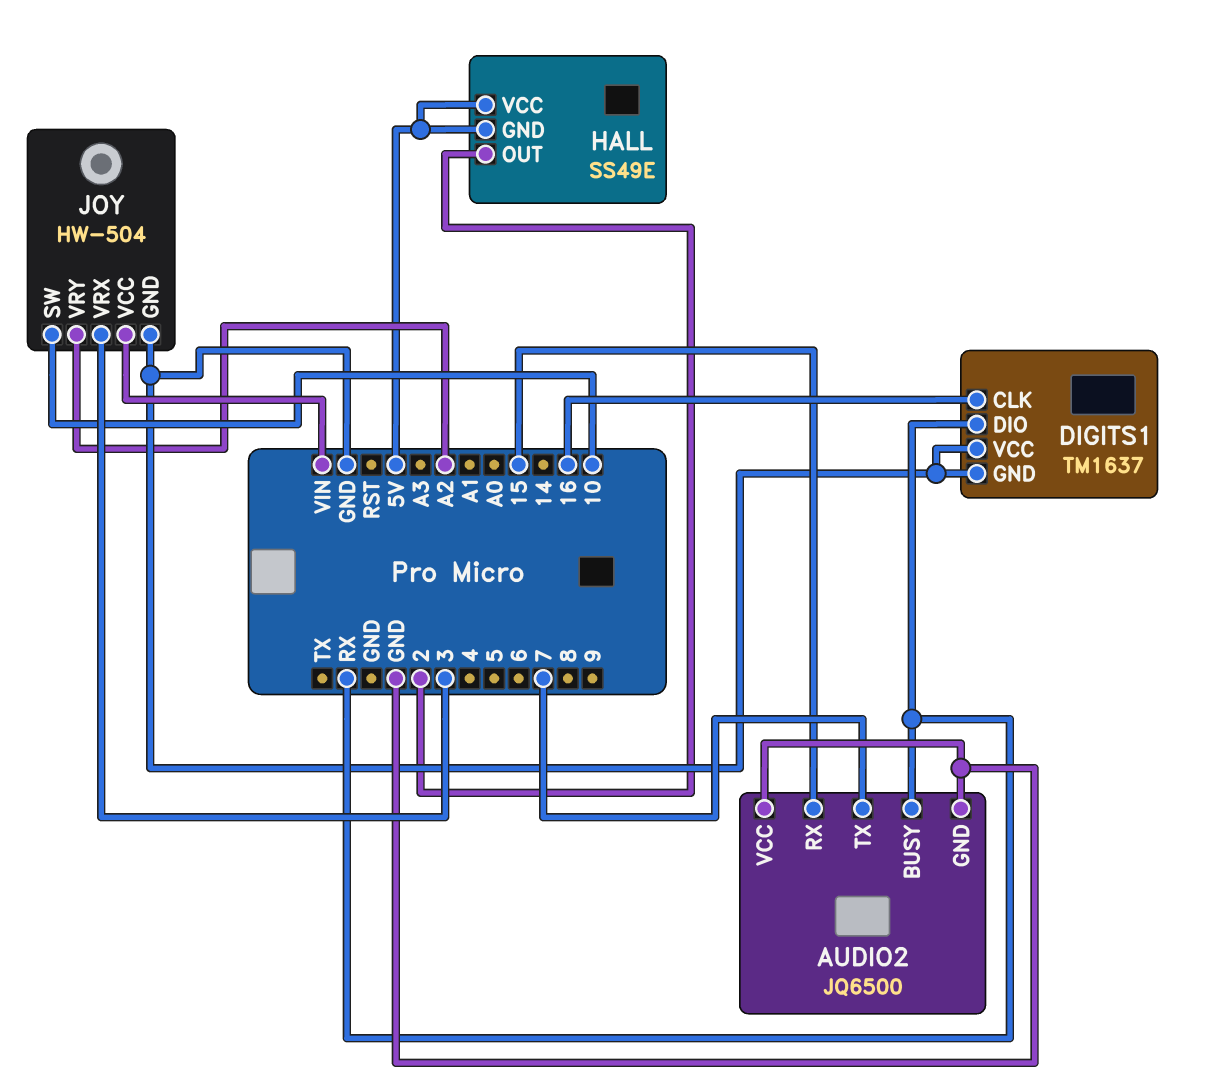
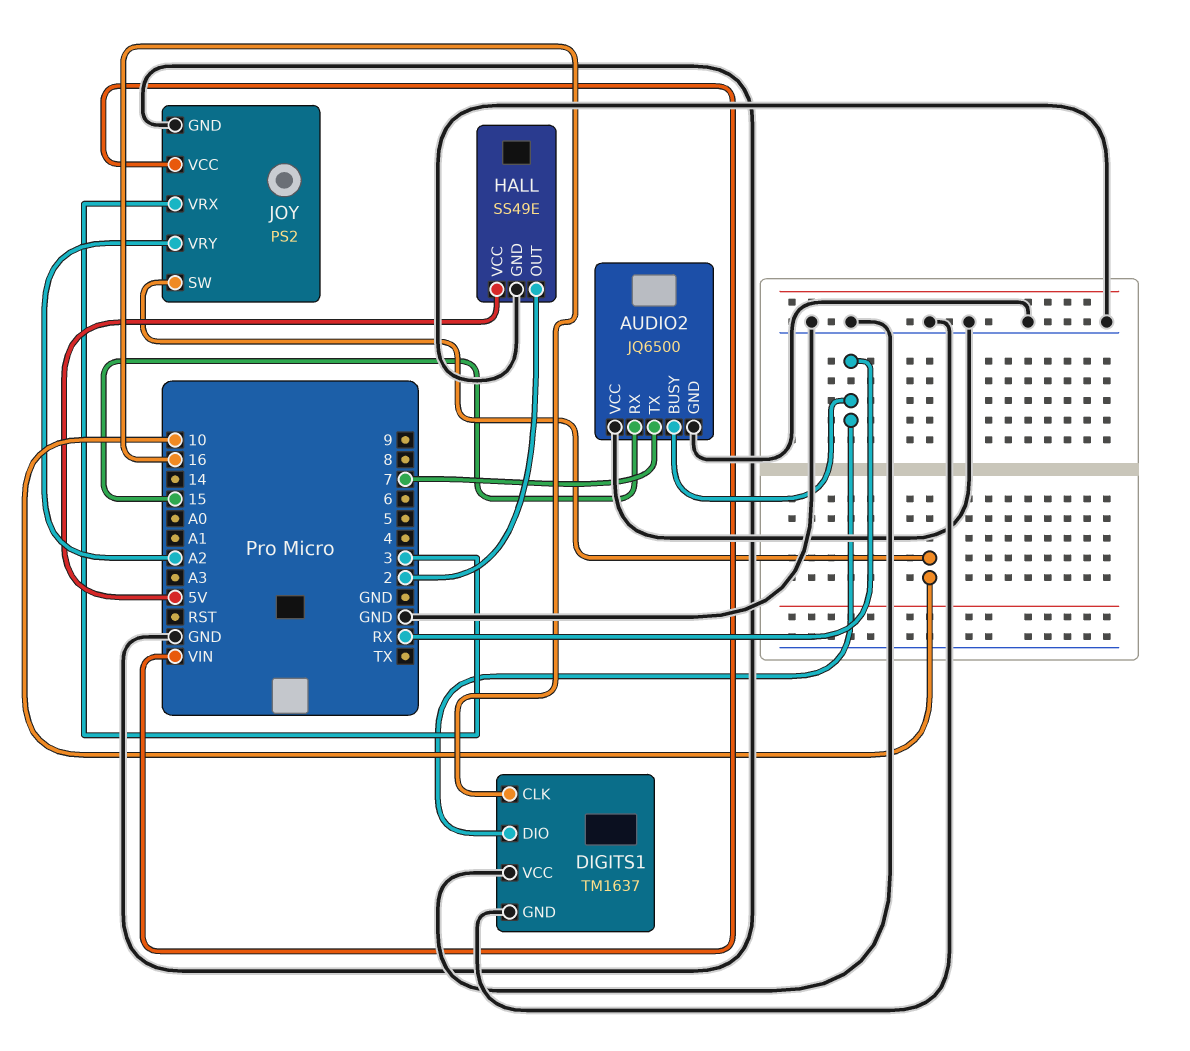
HALL pin GND: 5V -> GND
JOY: HW-504 -> PS2

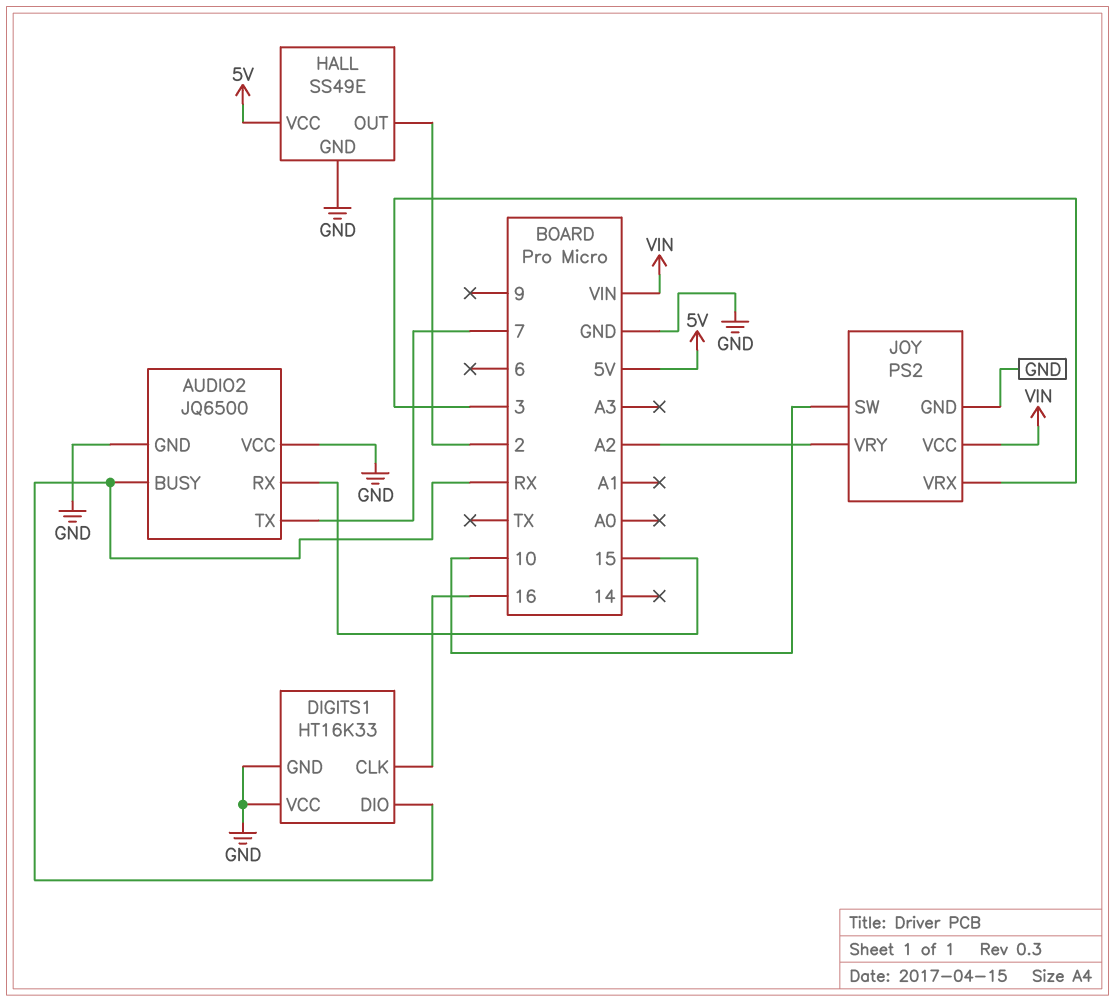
DIGITS1: TM1637 -> HT16K33

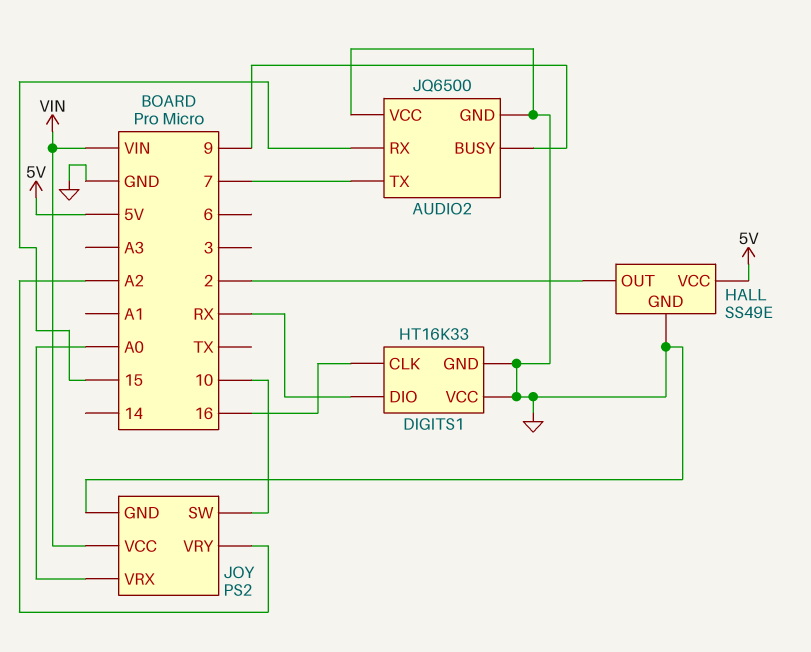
AUDIO2 pin BUSY: RX -> 9
JOY pin VRX: 3 -> A0

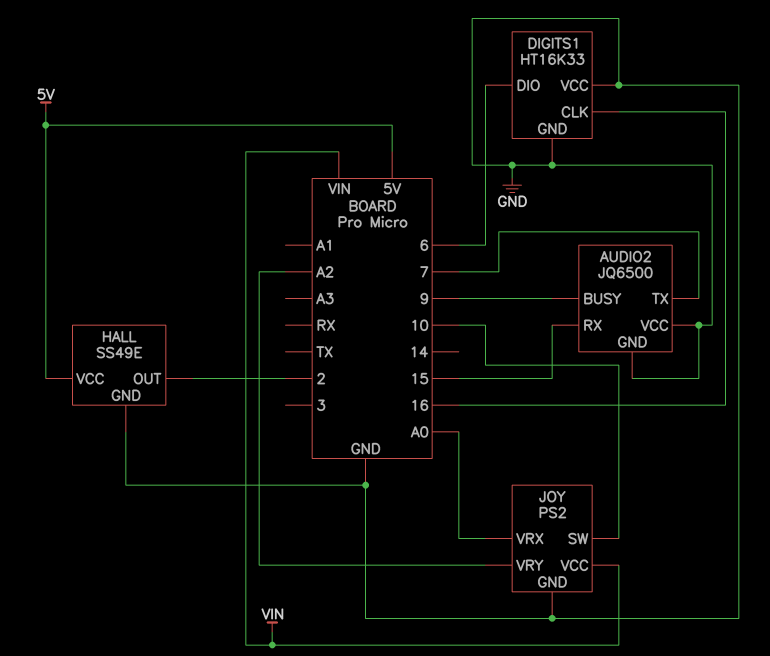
DIGITS1 pin DIO: RX -> 6

